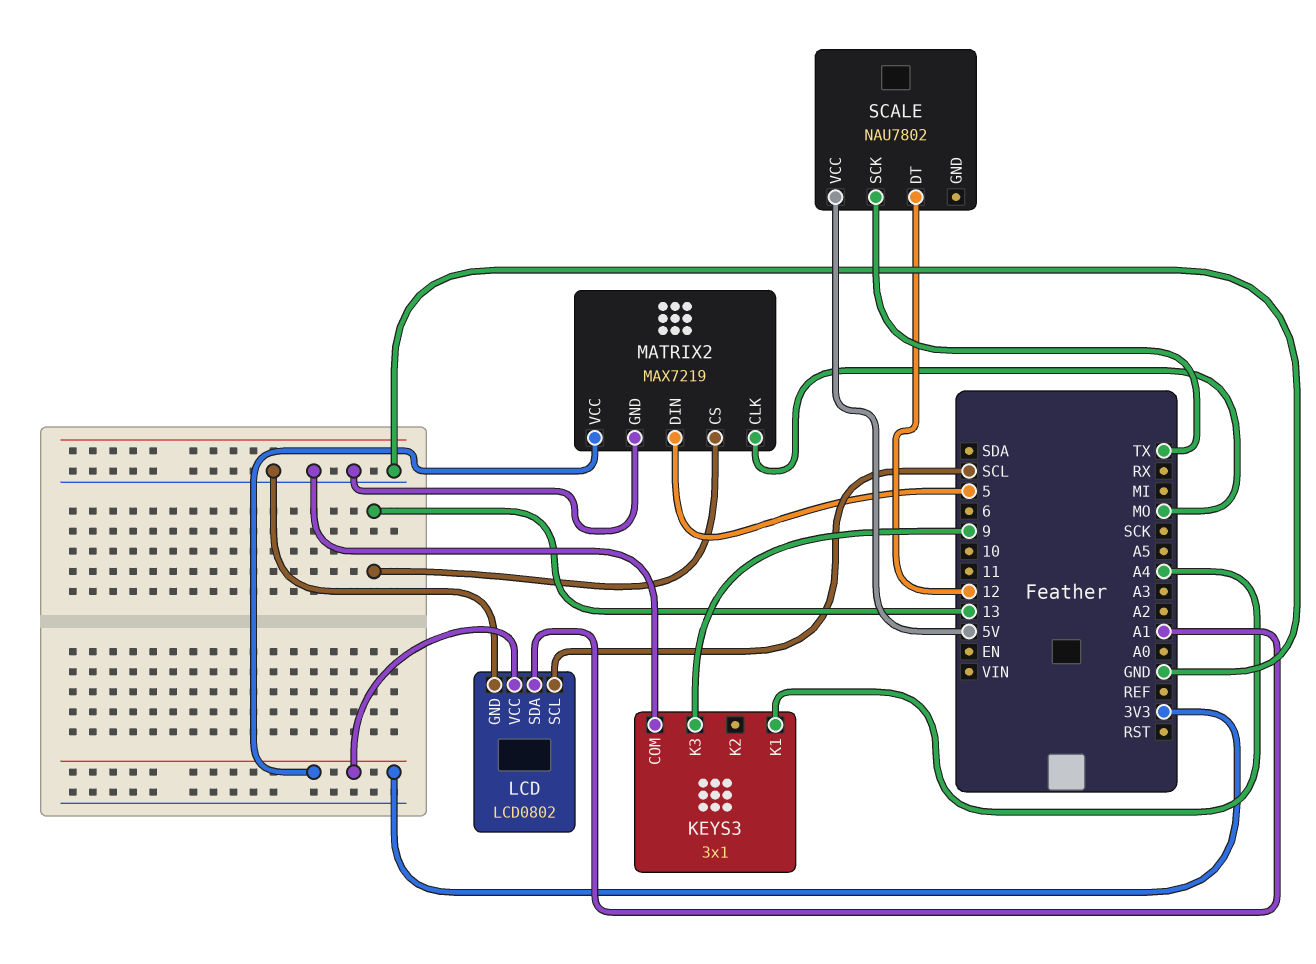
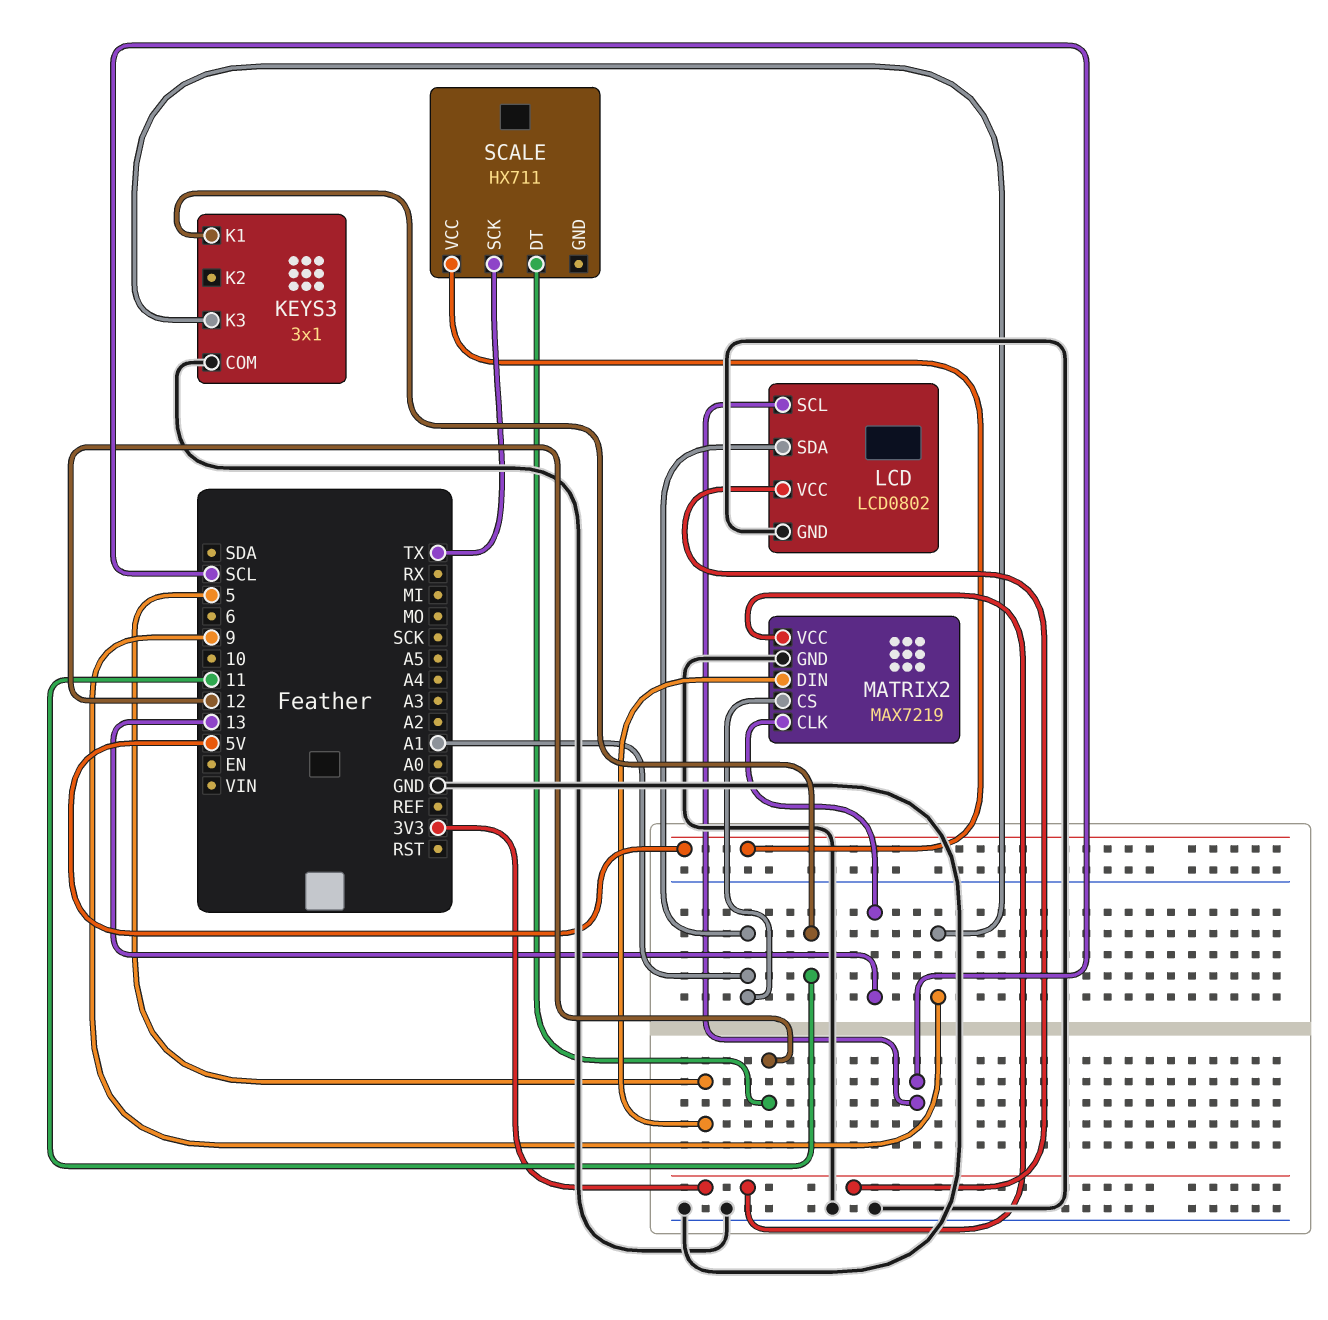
KEYS3 pin K1: A4 -> 11
MATRIX2 pin CLK: MO -> 13
MATRIX2 pin CS: 13 -> A1
SCALE: NAU7802 -> HX711

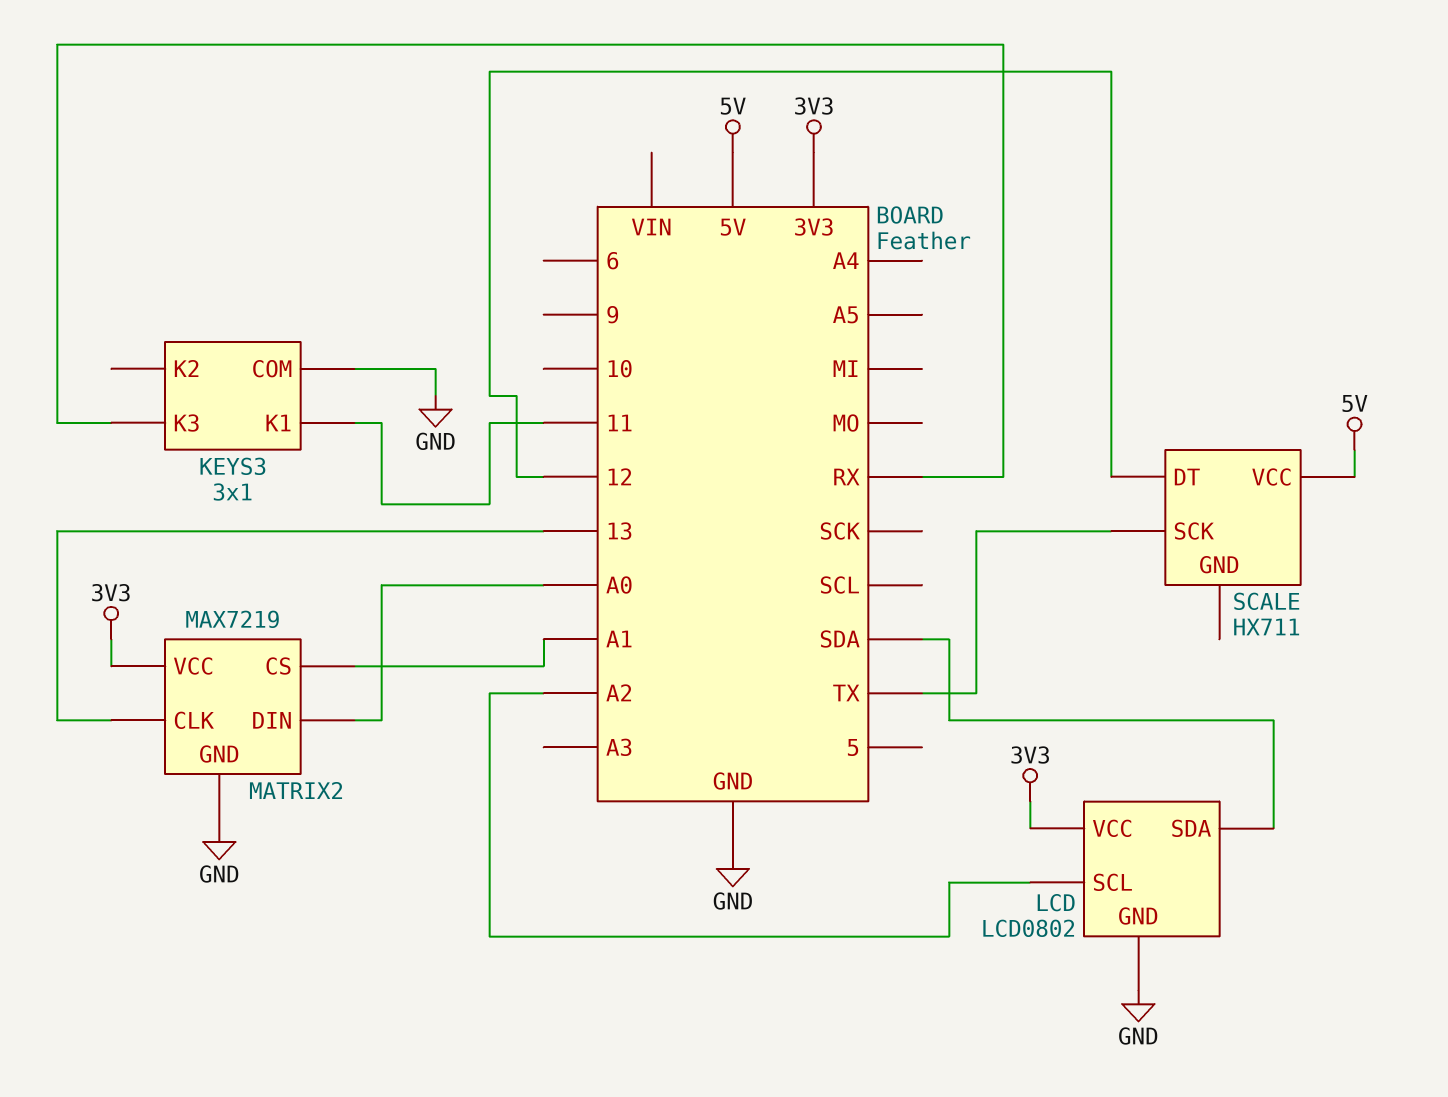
KEYS3 pin K3: 9 -> RX
LCD pin SCL: SCL -> A2
LCD pin SDA: A1 -> SDA
MATRIX2 pin DIN: 5 -> A0

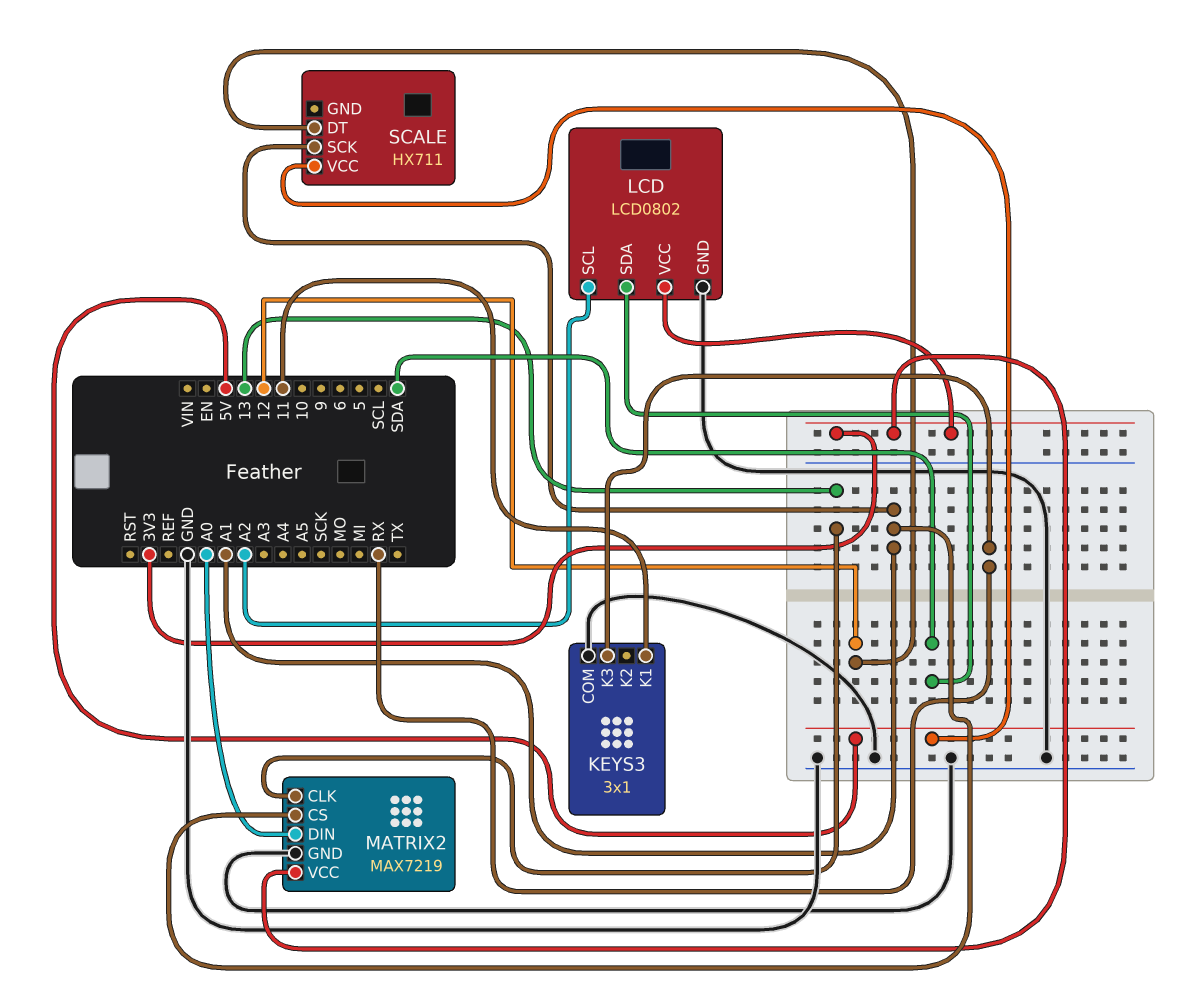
SCALE pin SCK: TX -> A1

